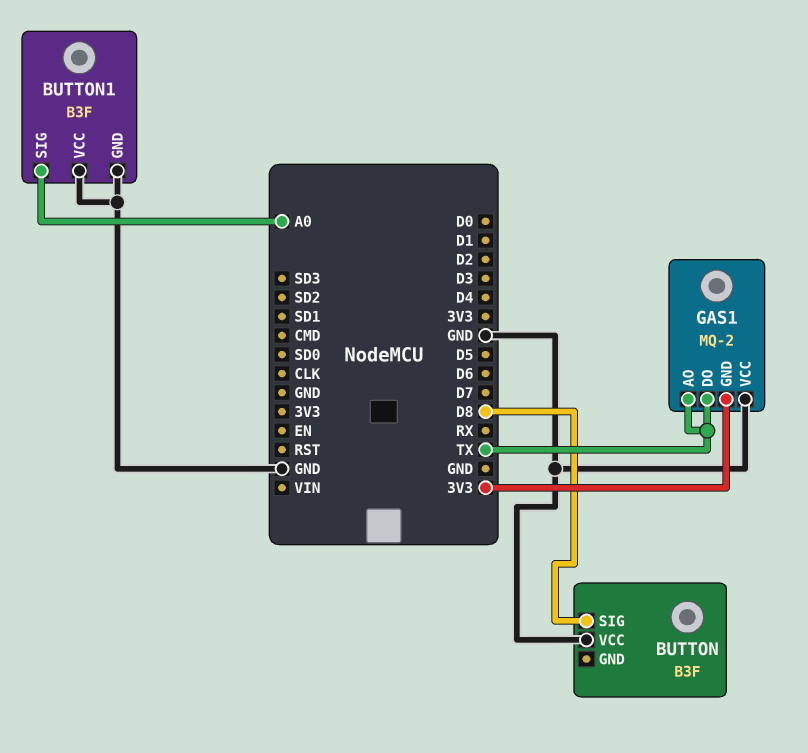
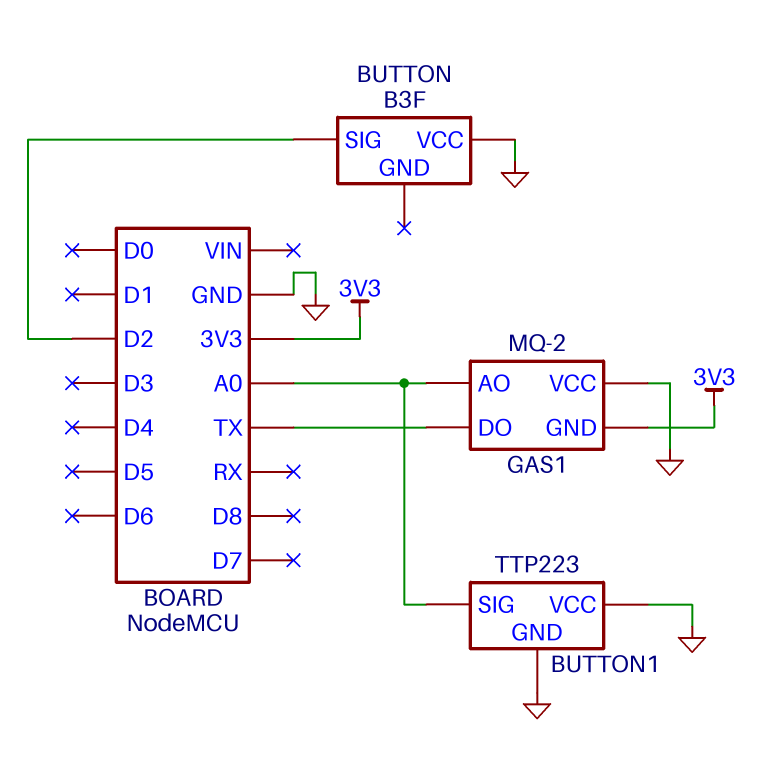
BUTTON pin SIG: D8 -> D2
BUTTON1: B3F -> TTP223
GAS1 pin AO: TX -> A0

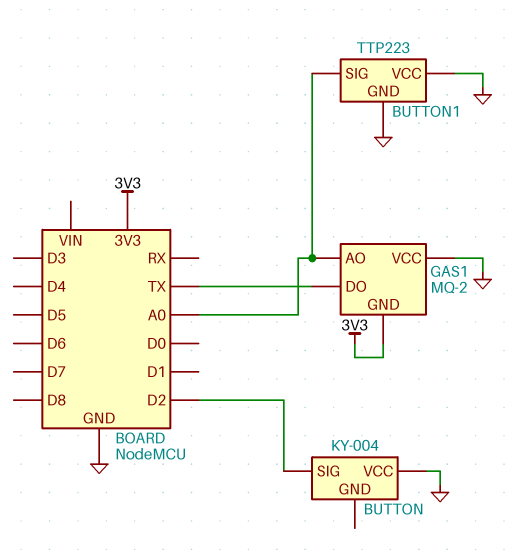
BUTTON: B3F -> KY-004

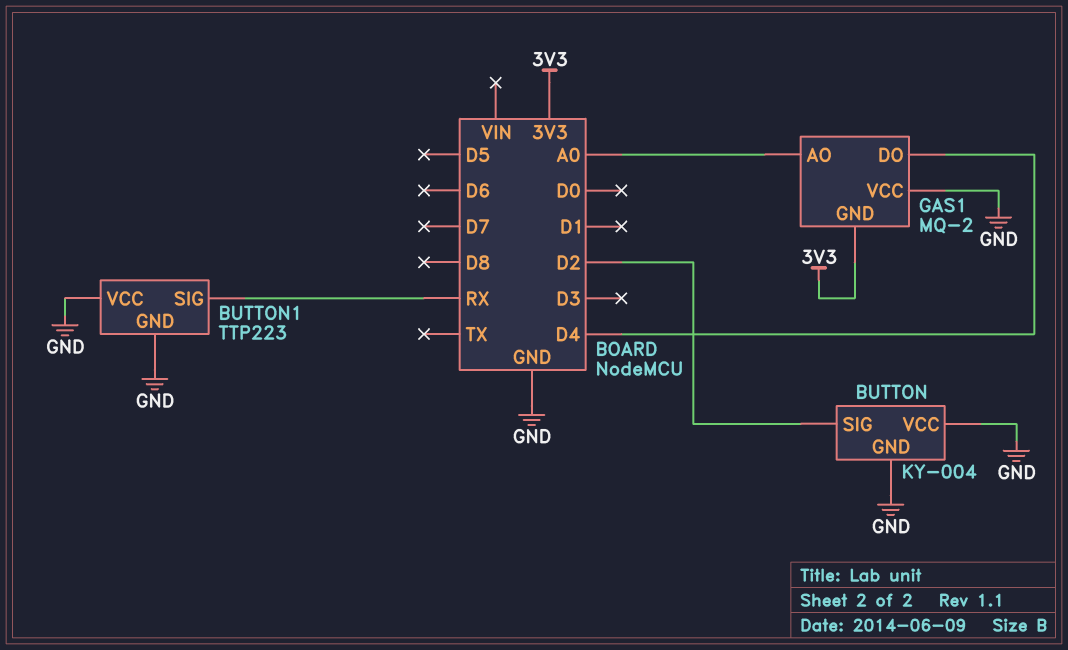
BUTTON pin GND: none -> GND
BUTTON1 pin SIG: A0 -> RX
GAS1 pin DO: TX -> D4

